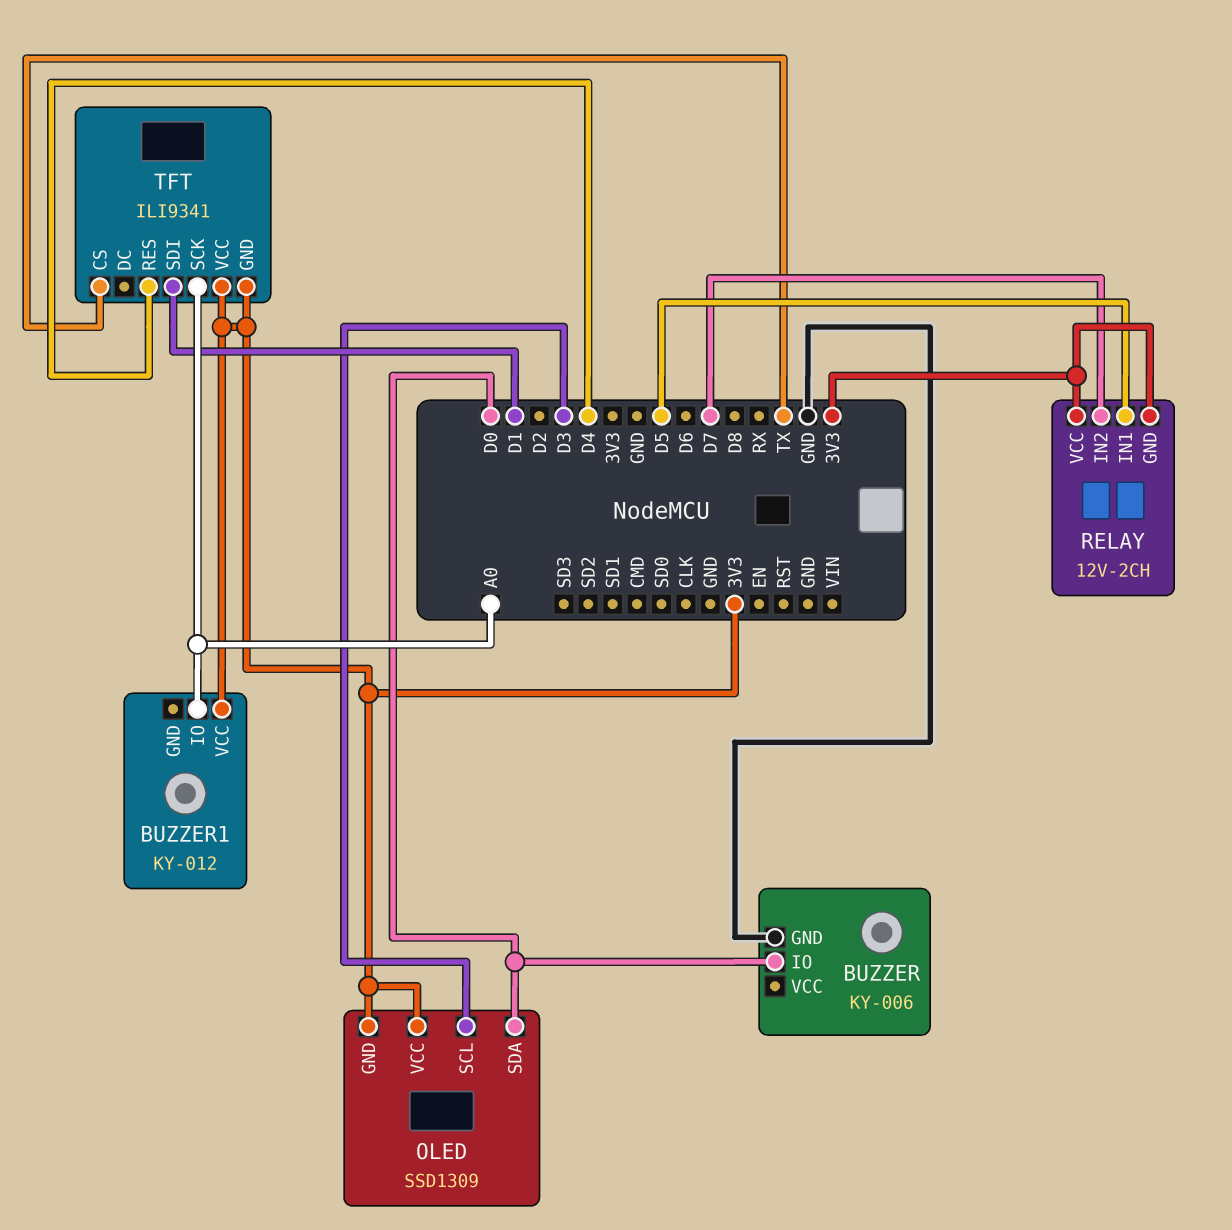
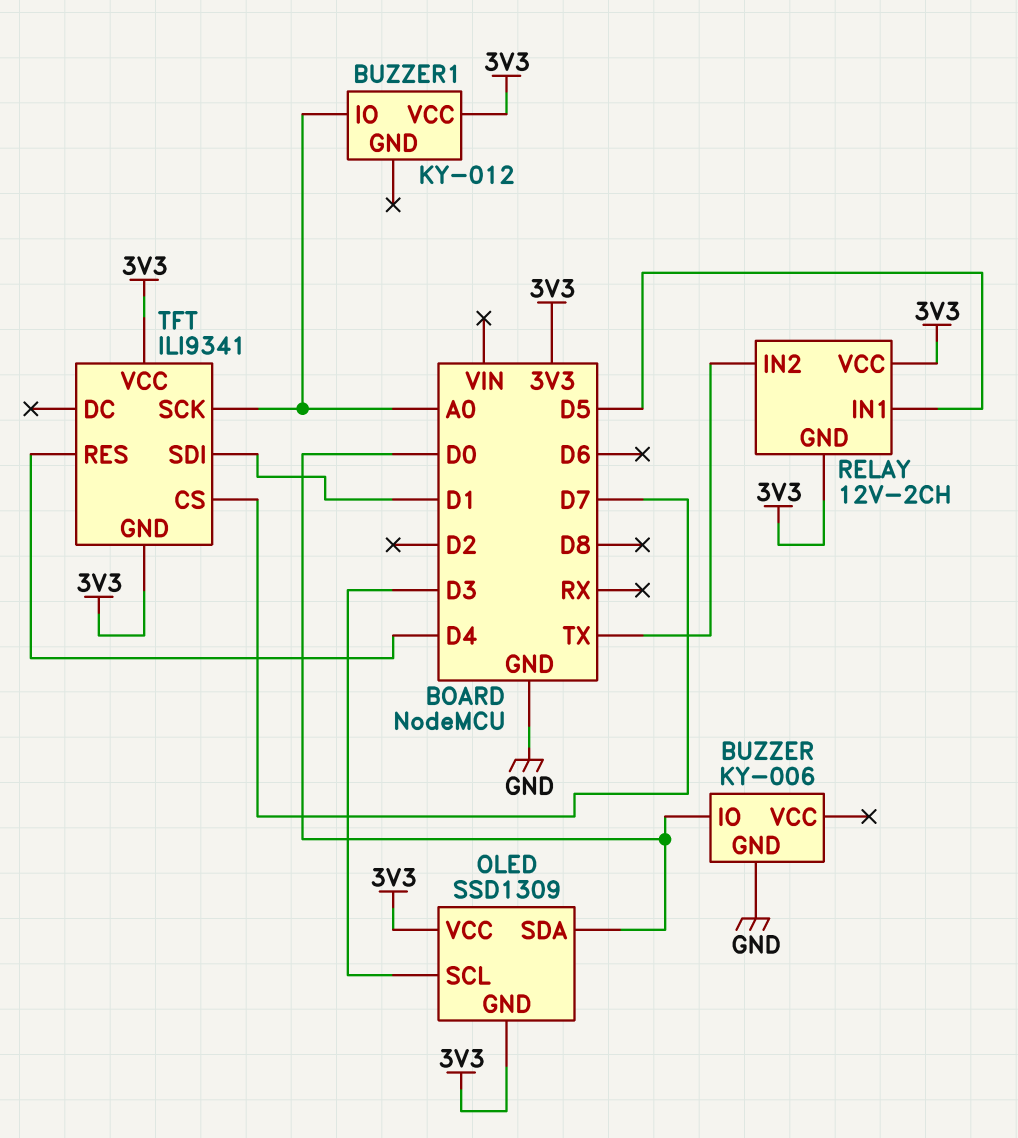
RELAY pin IN2: D7 -> TX
TFT pin CS: TX -> D7

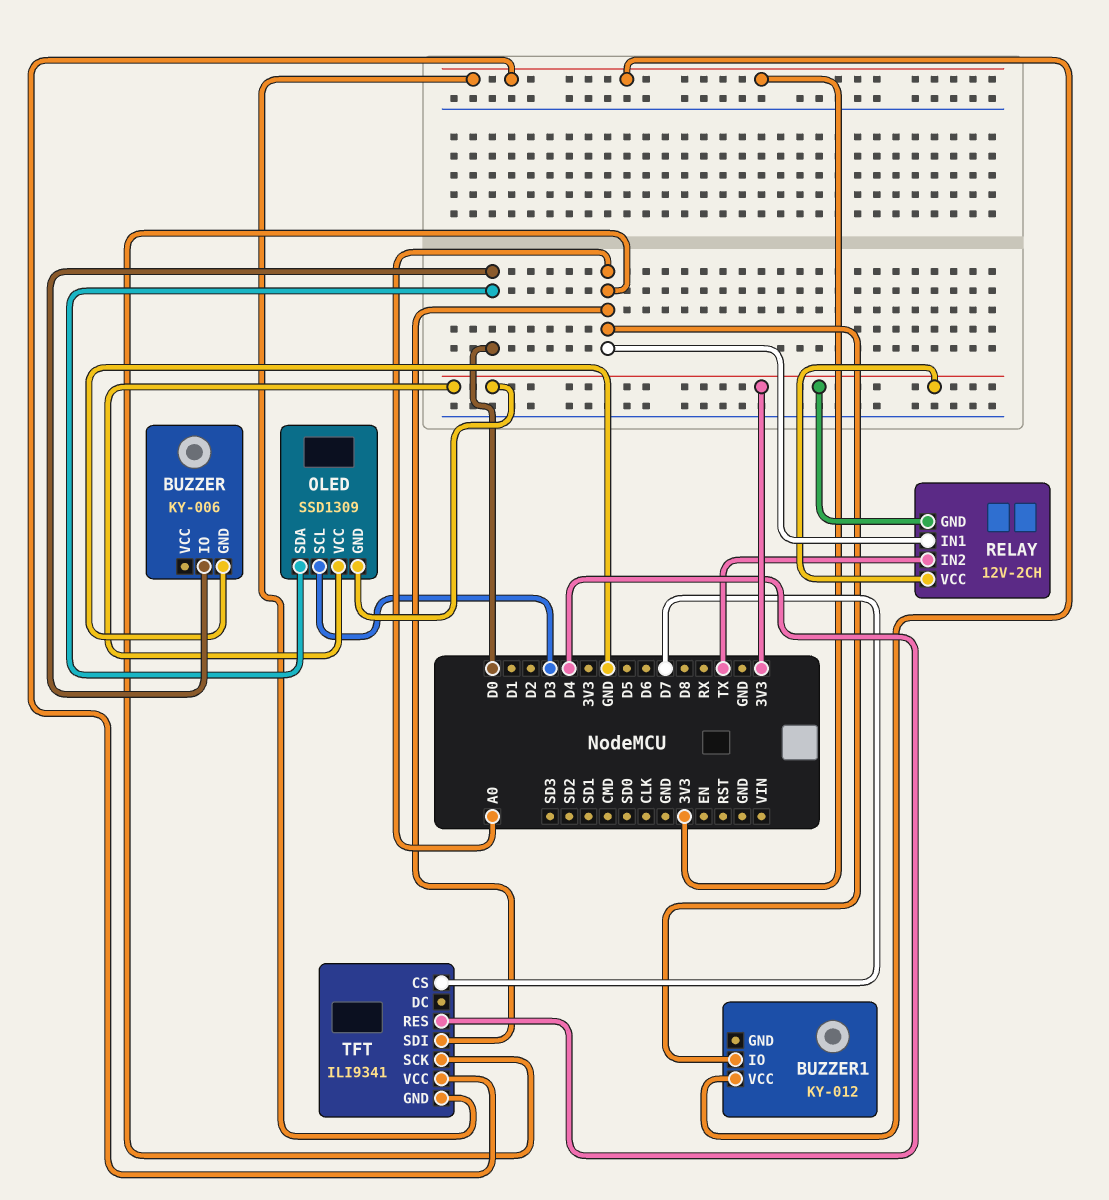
RELAY pin IN1: D5 -> A0
TFT pin SDI: D1 -> A0

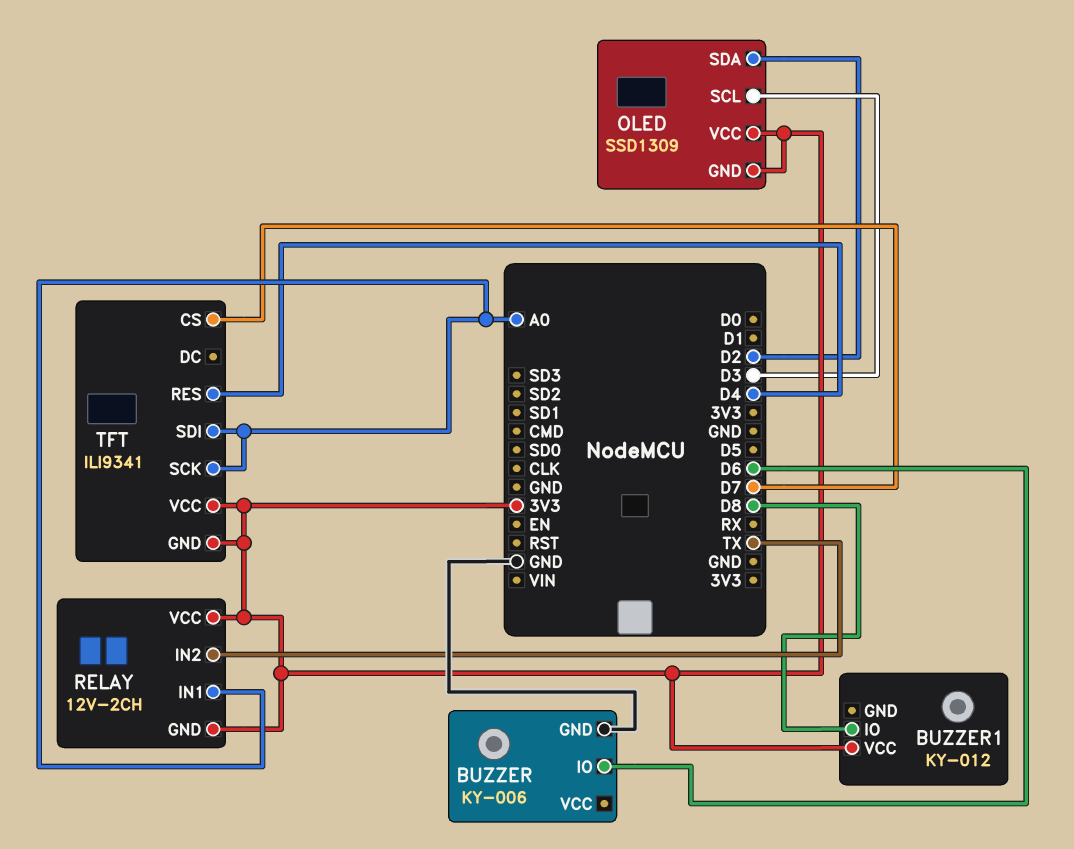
BUZZER pin IO: D0 -> D6
BUZZER1 pin IO: A0 -> D8
OLED pin SDA: D0 -> D2

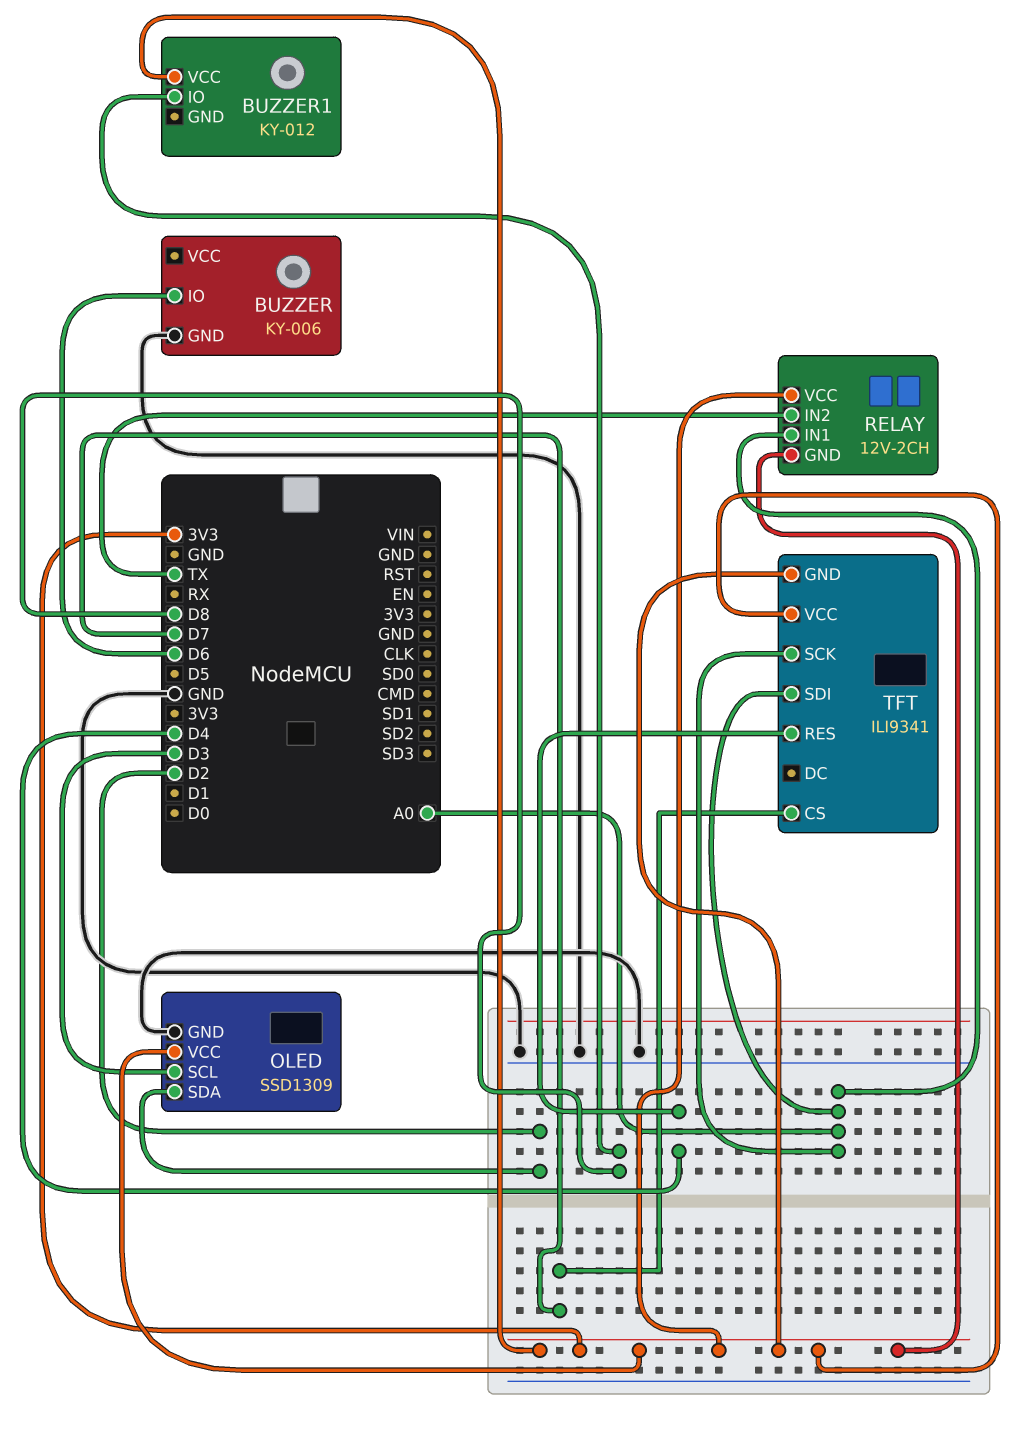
OLED pin GND: 3V3 -> GND

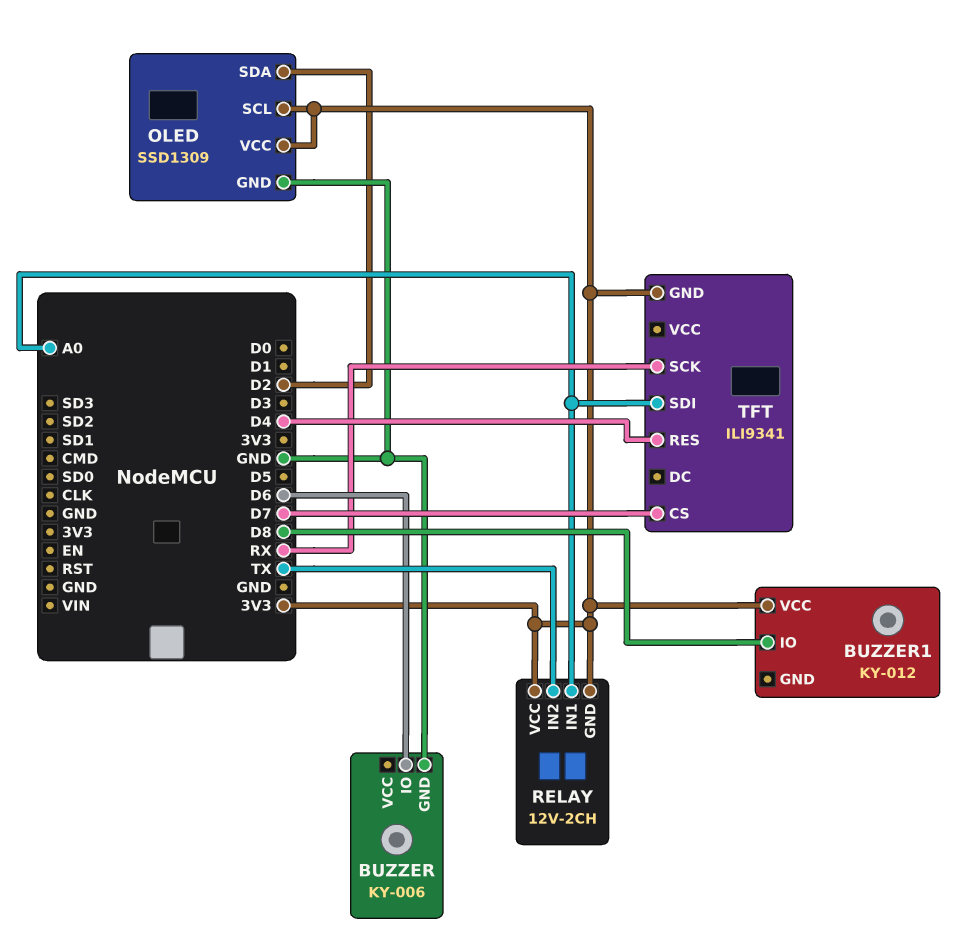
OLED pin SCL: D3 -> 3V3
TFT pin SCK: A0 -> RX
TFT pin VCC: 3V3 -> none

